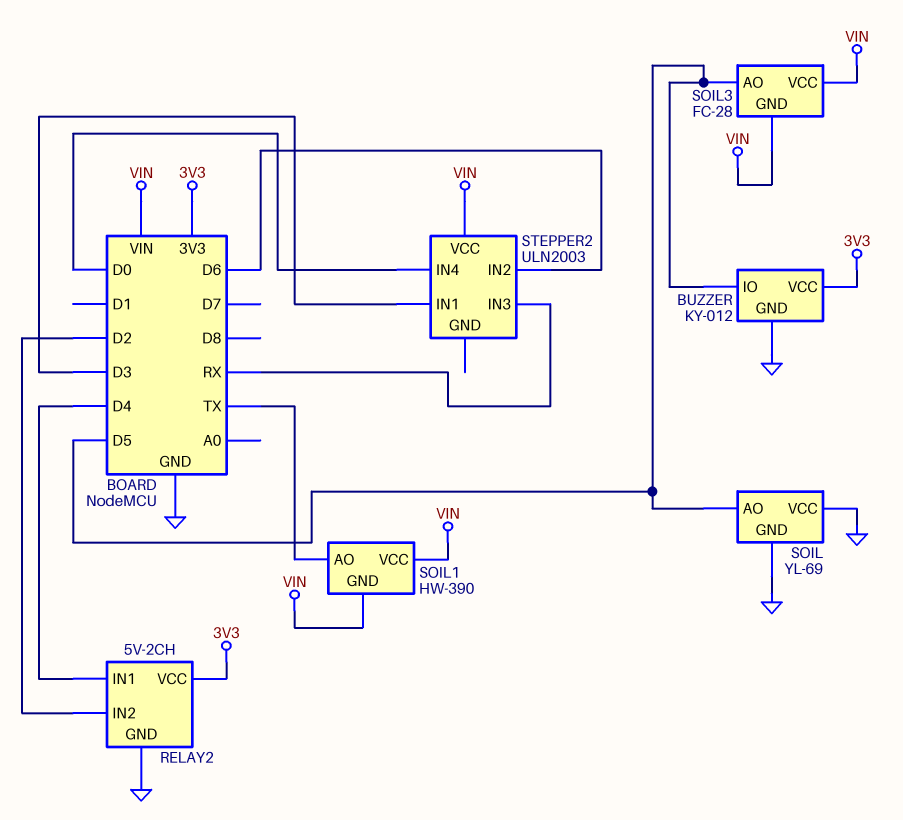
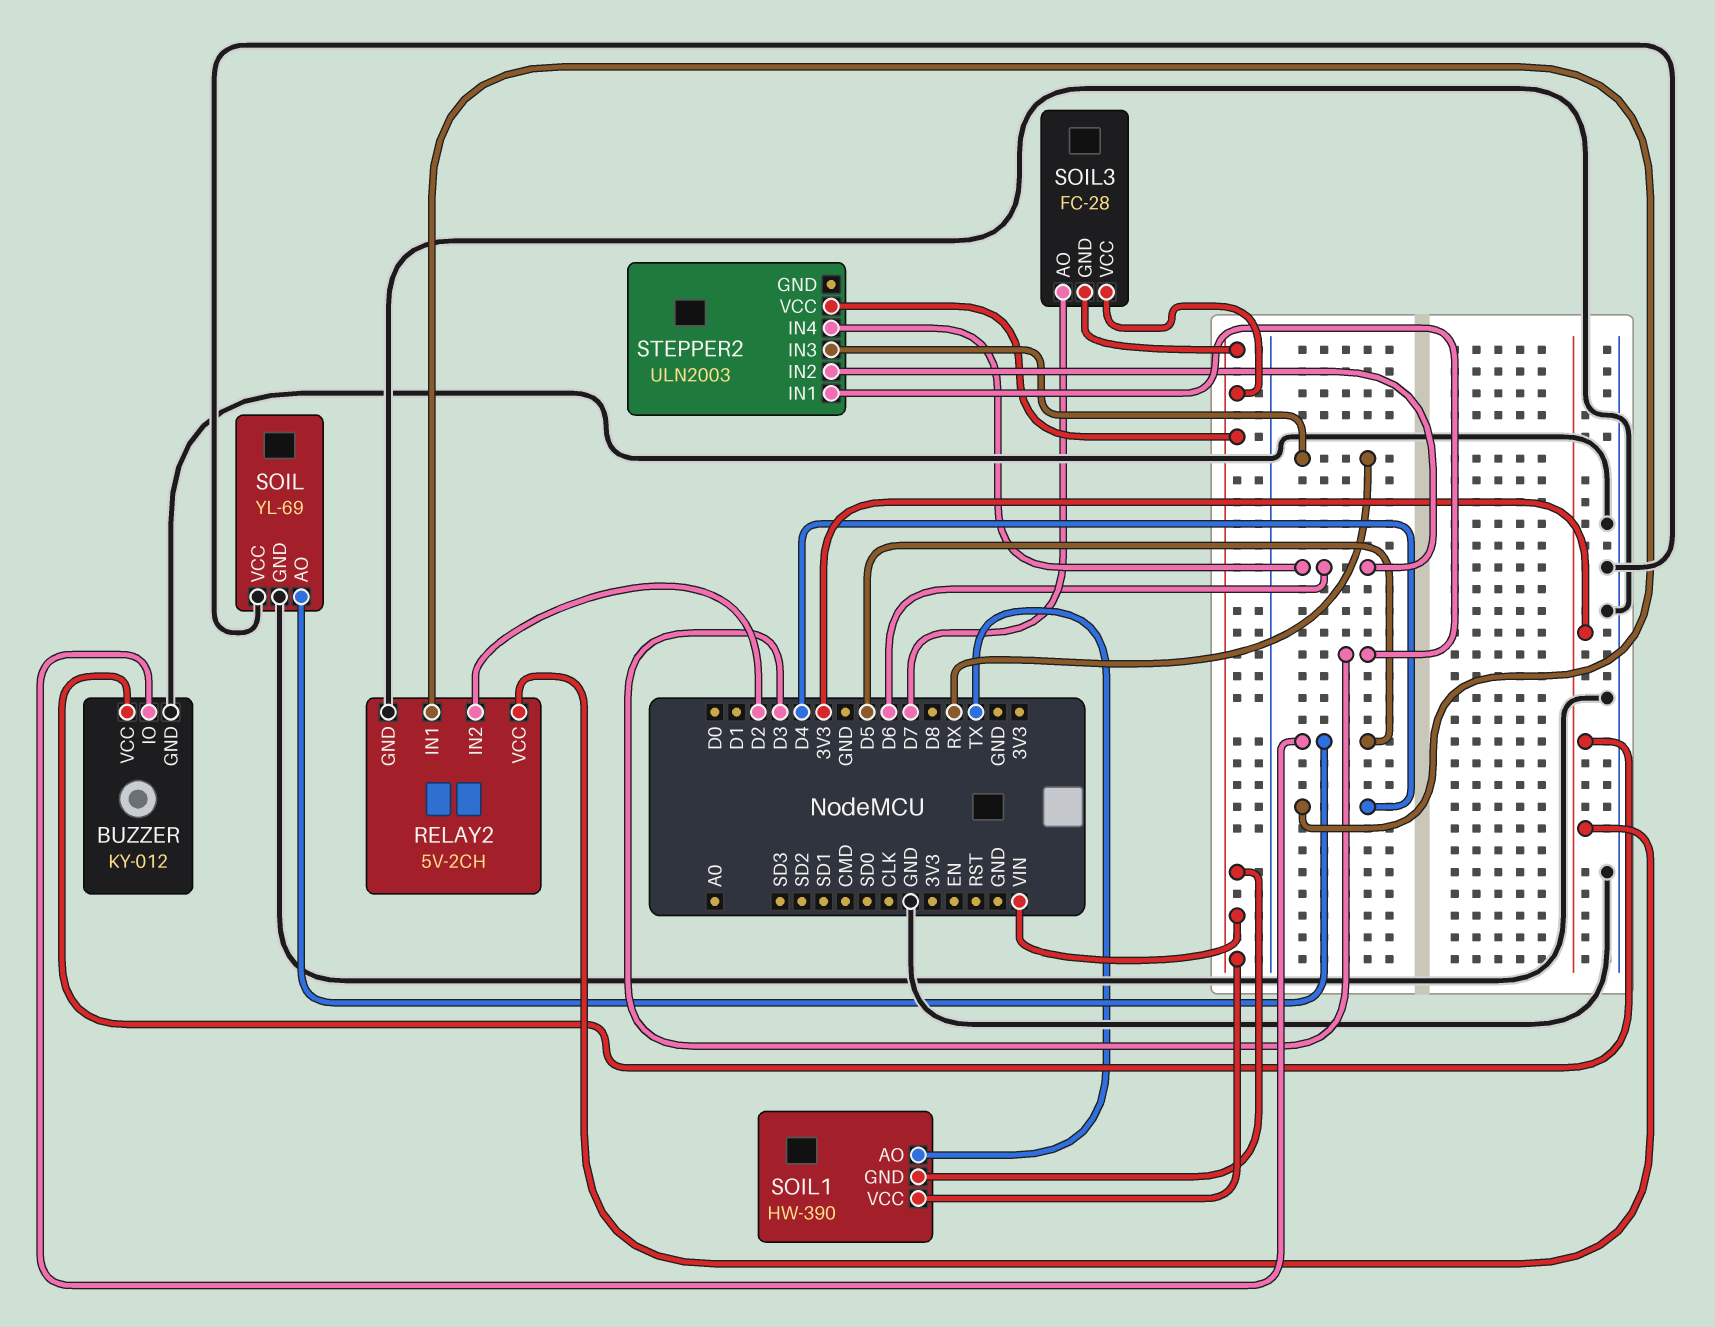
SOIL3 pin AO: D5 -> D7
STEPPER2 pin IN4: D0 -> D6

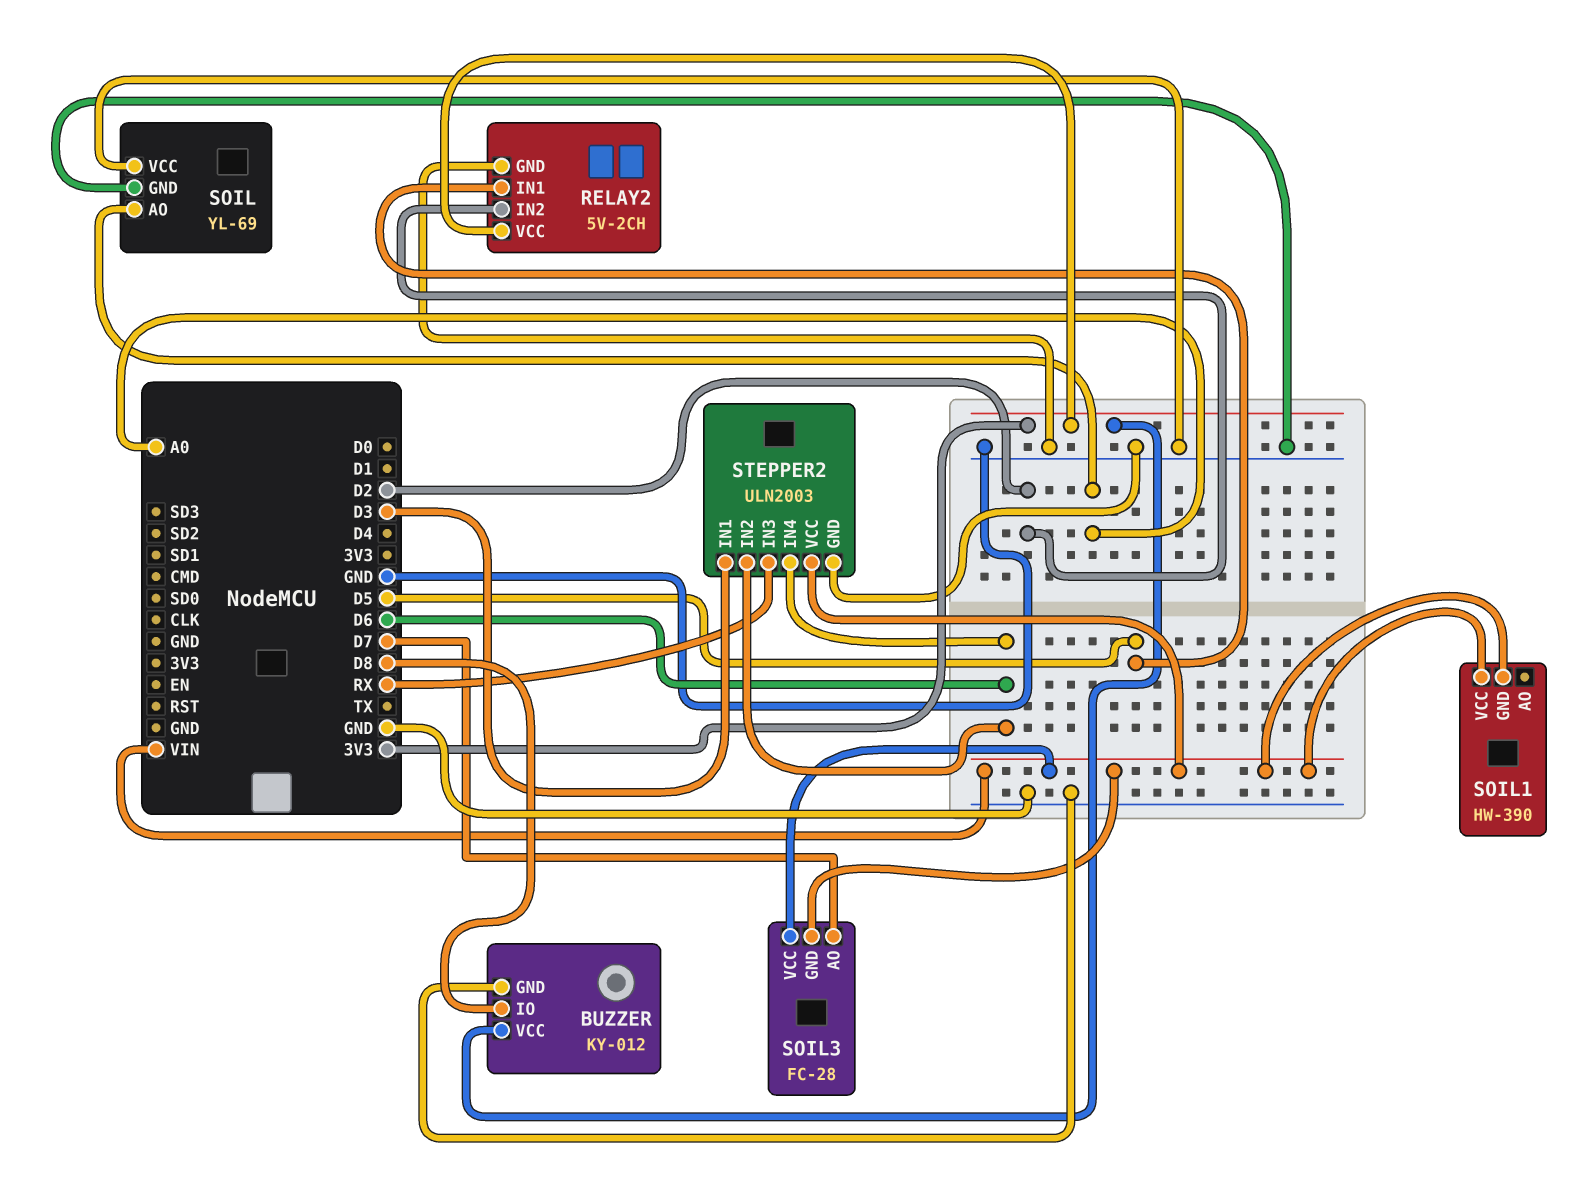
BUZZER pin IO: D5 -> D8
RELAY2 pin IN1: D4 -> D5
SOIL pin AO: D5 -> A0
SOIL1 pin AO: TX -> none
STEPPER2 pin GND: none -> GND

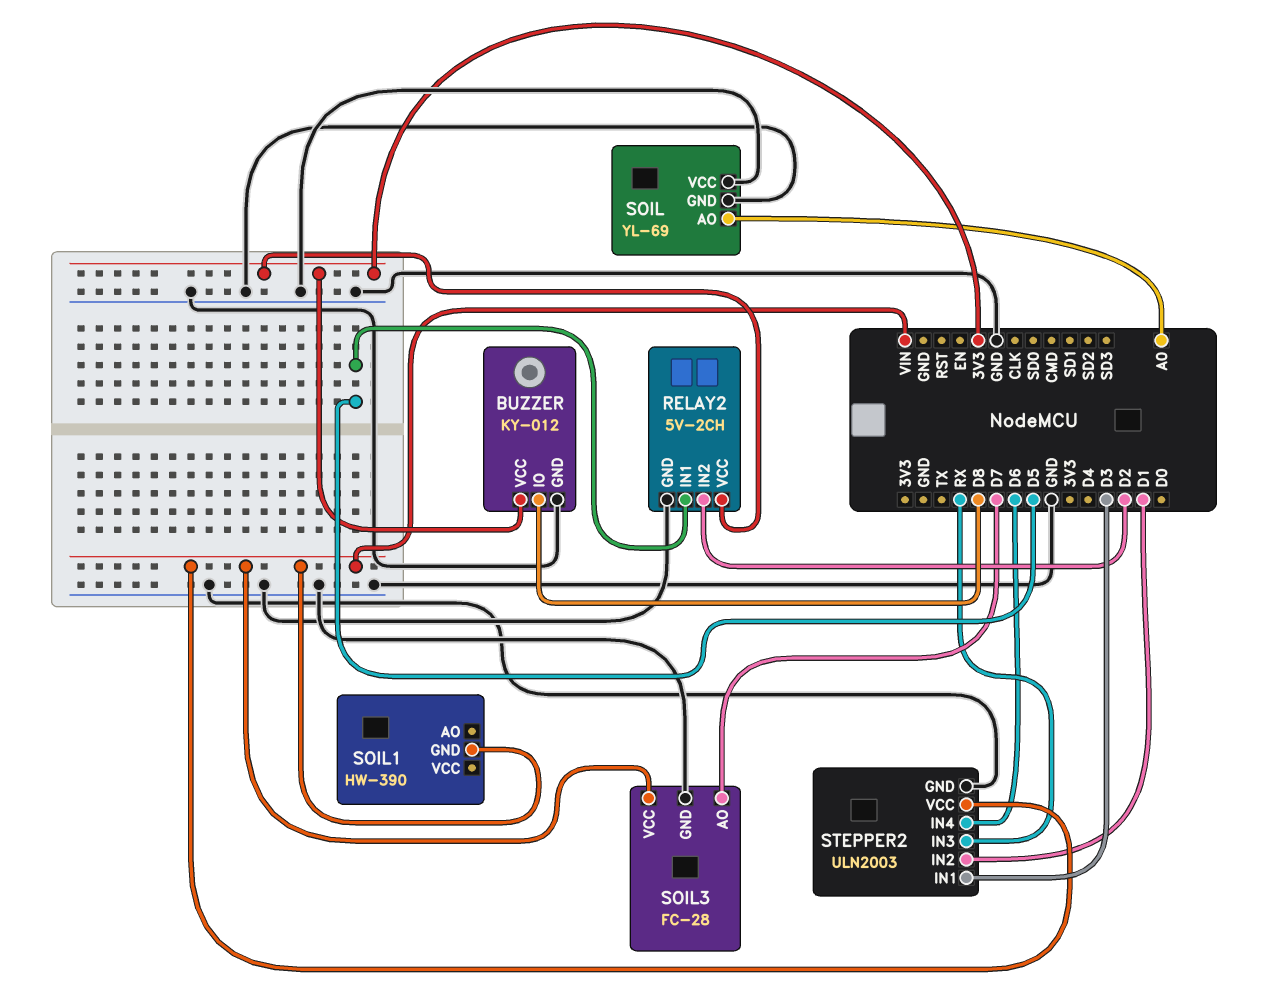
SOIL1 pin VCC: VIN -> none
SOIL3 pin GND: VIN -> GND
STEPPER2 pin IN2: D6 -> D1

